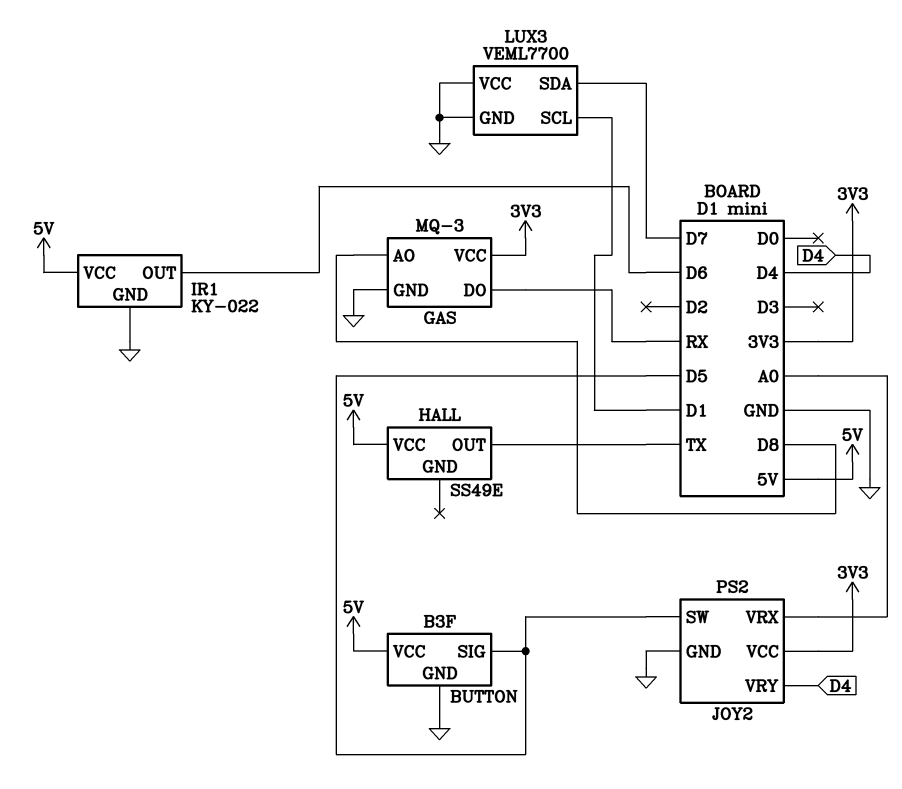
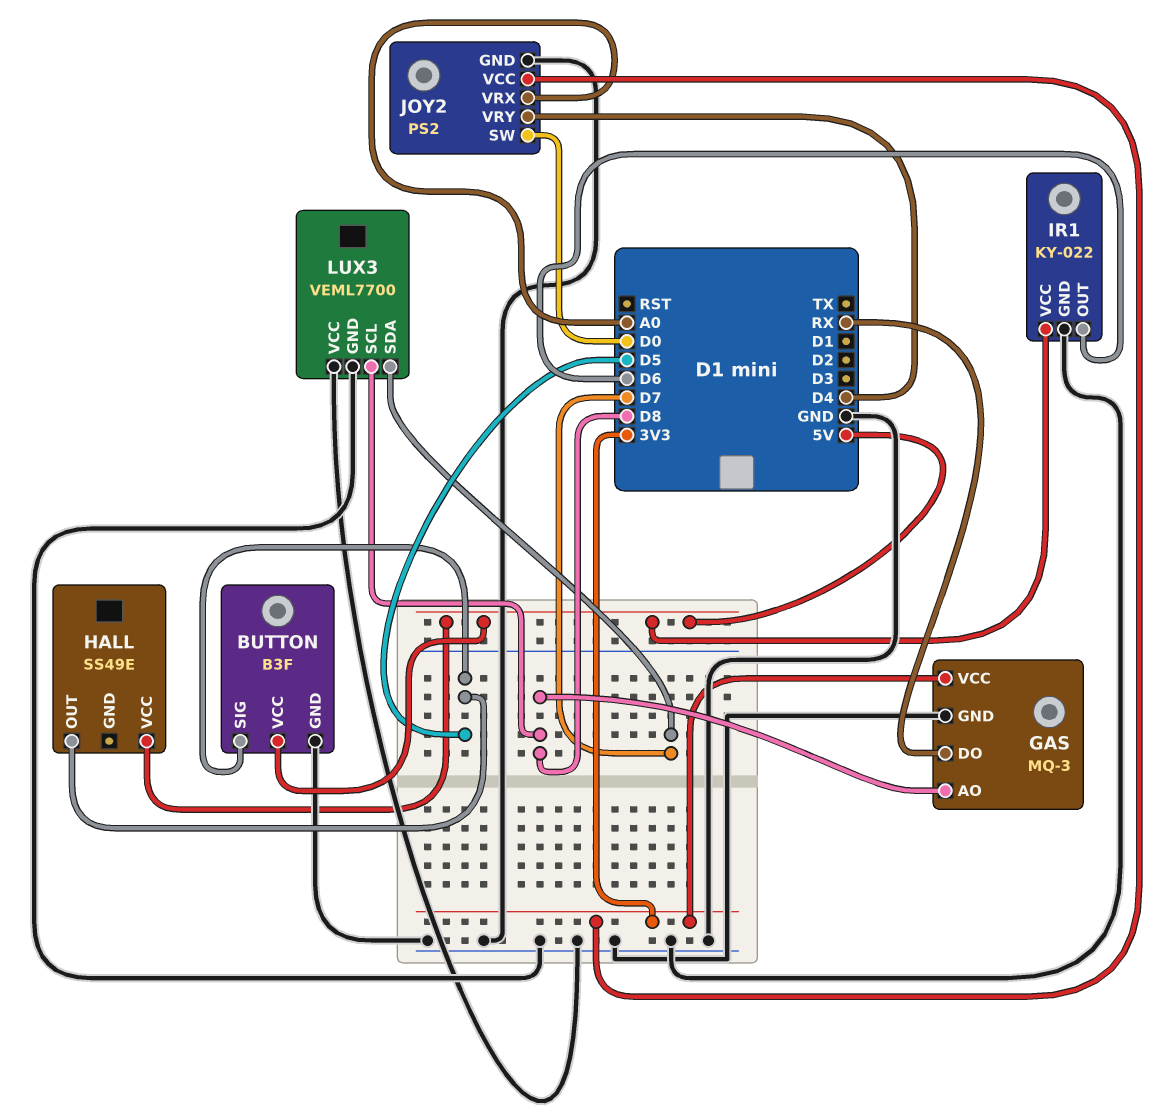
HALL pin OUT: TX -> D5
JOY2 pin SW: D5 -> D0
LUX3 pin SCL: D1 -> D8

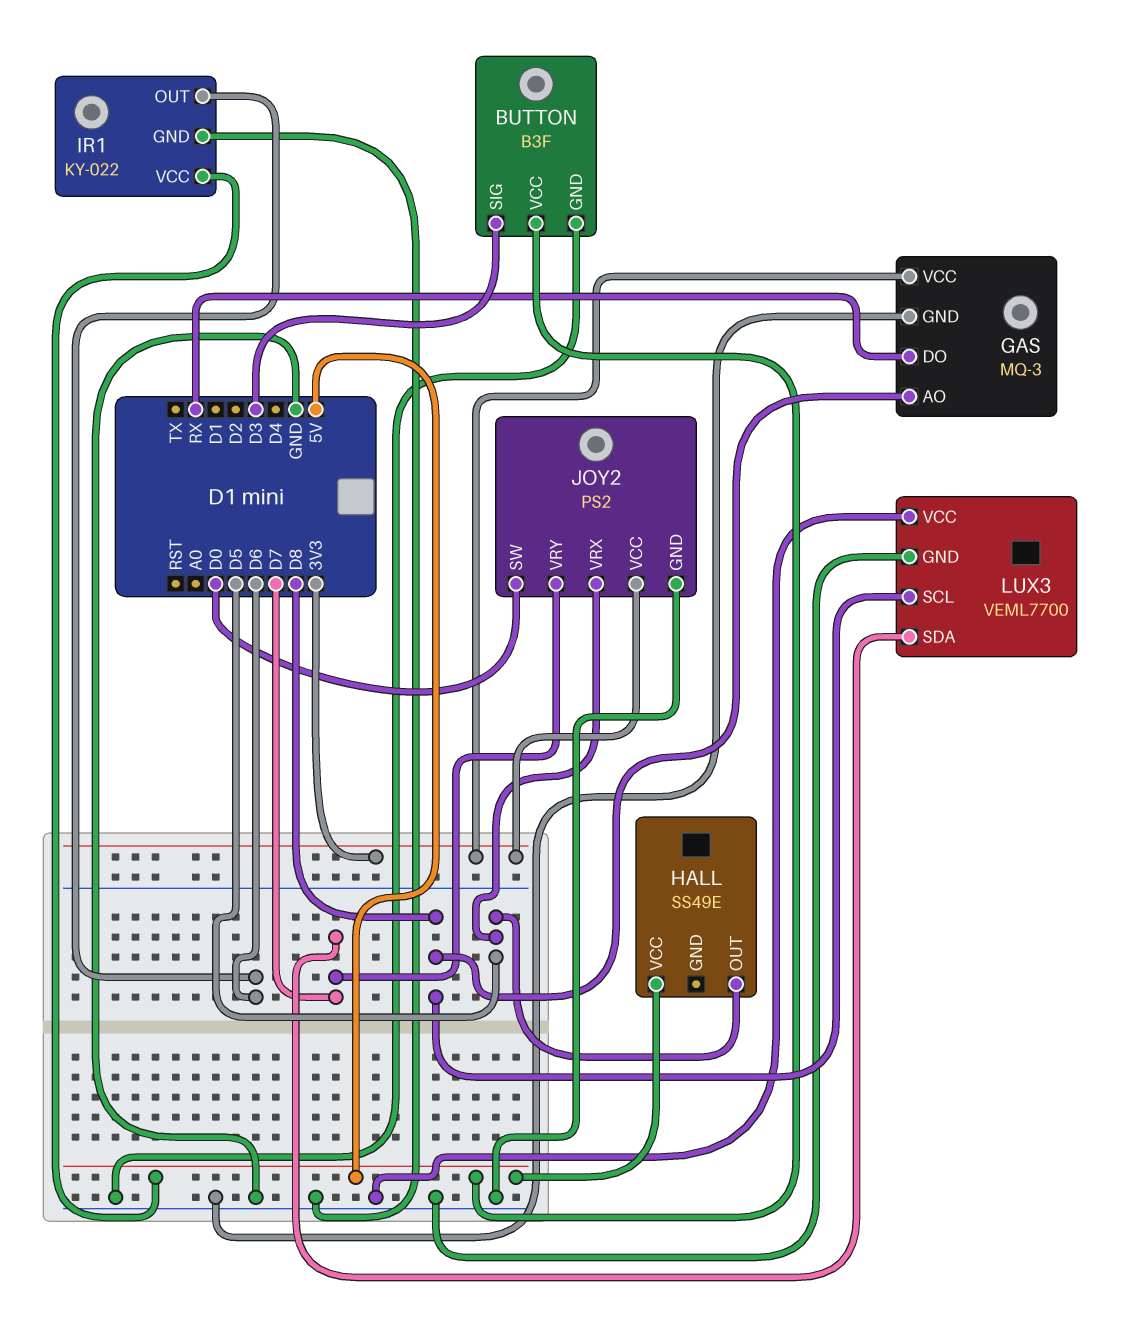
BUTTON pin SIG: D5 -> D3
JOY2 pin VRX: A0 -> D5
JOY2 pin VRY: D4 -> D7

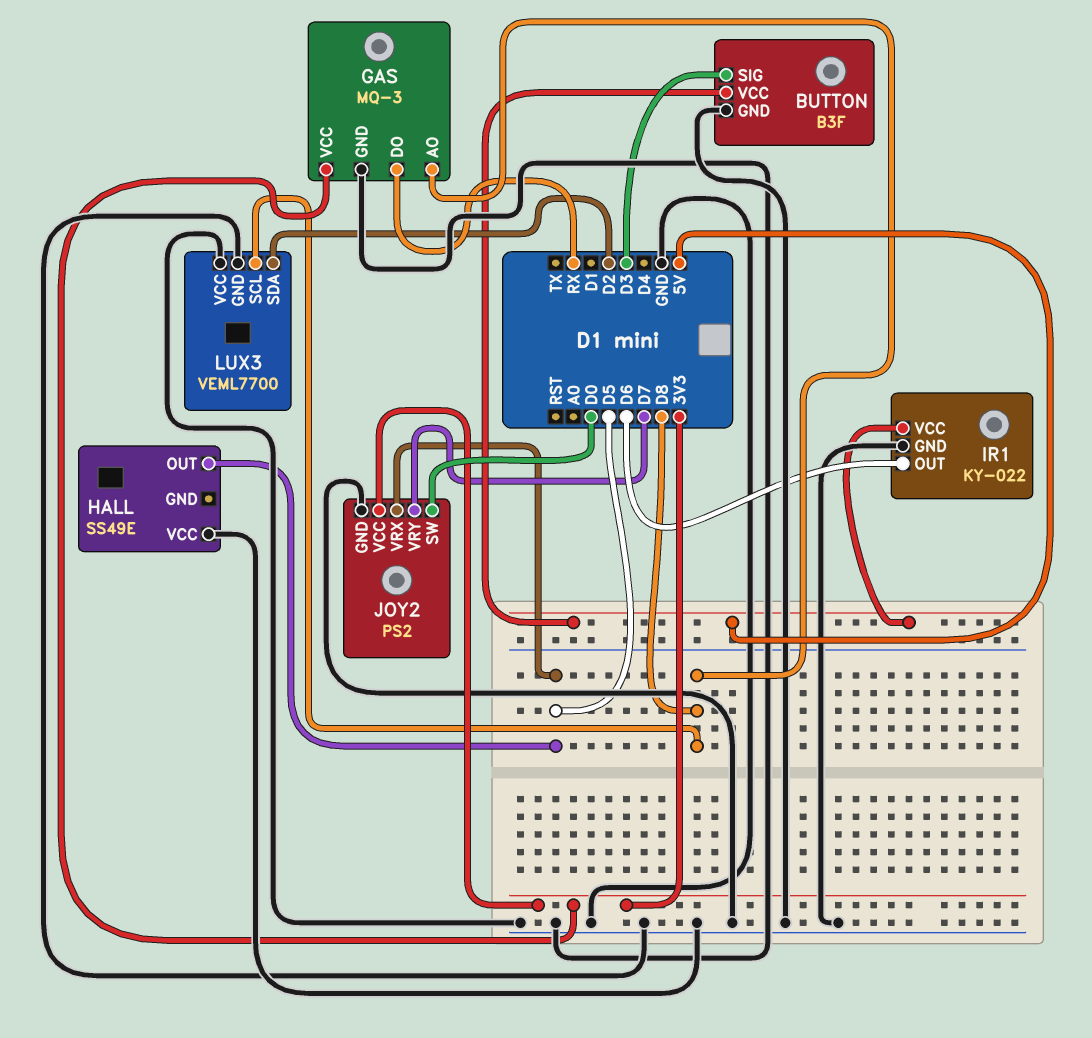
HALL pin VCC: 5V -> GND
LUX3 pin SDA: D7 -> D2

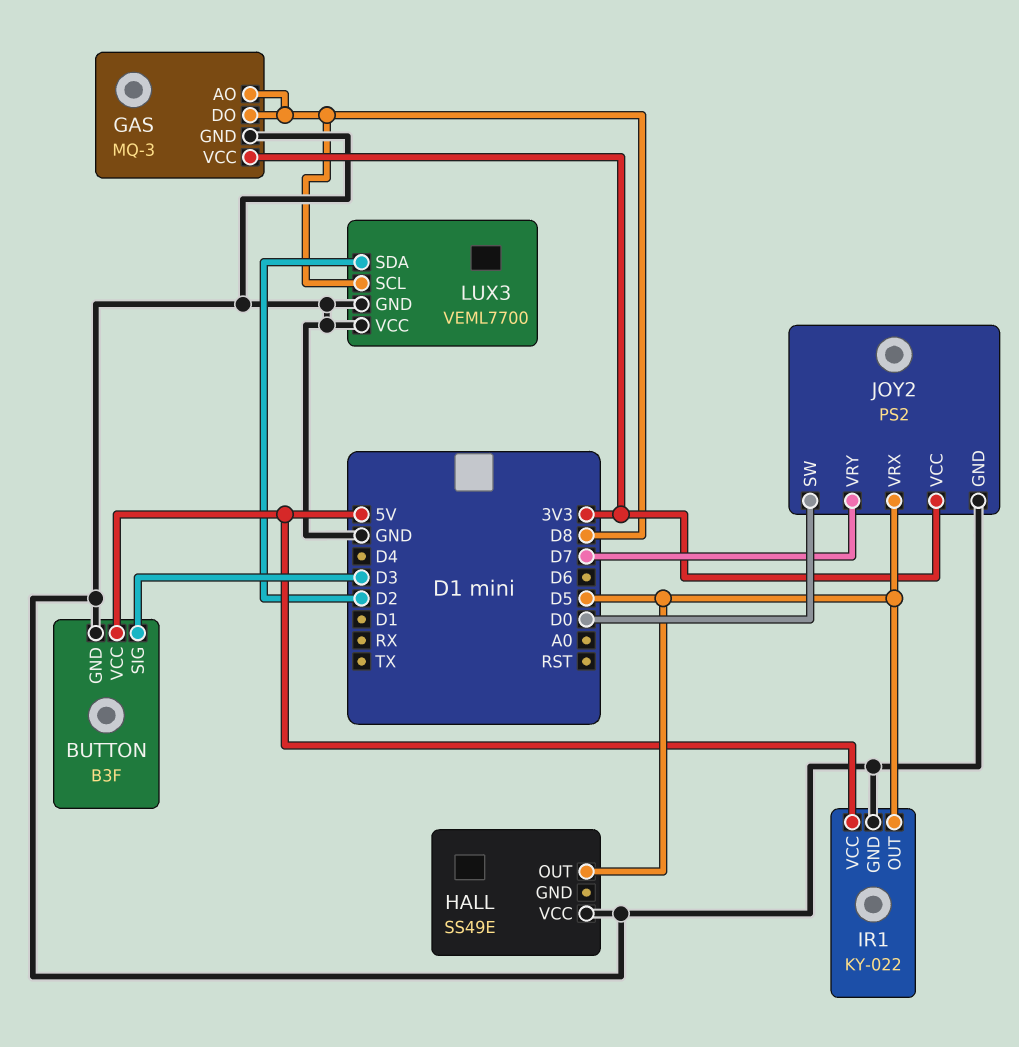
GAS pin DO: RX -> D8
IR1 pin OUT: D6 -> D5

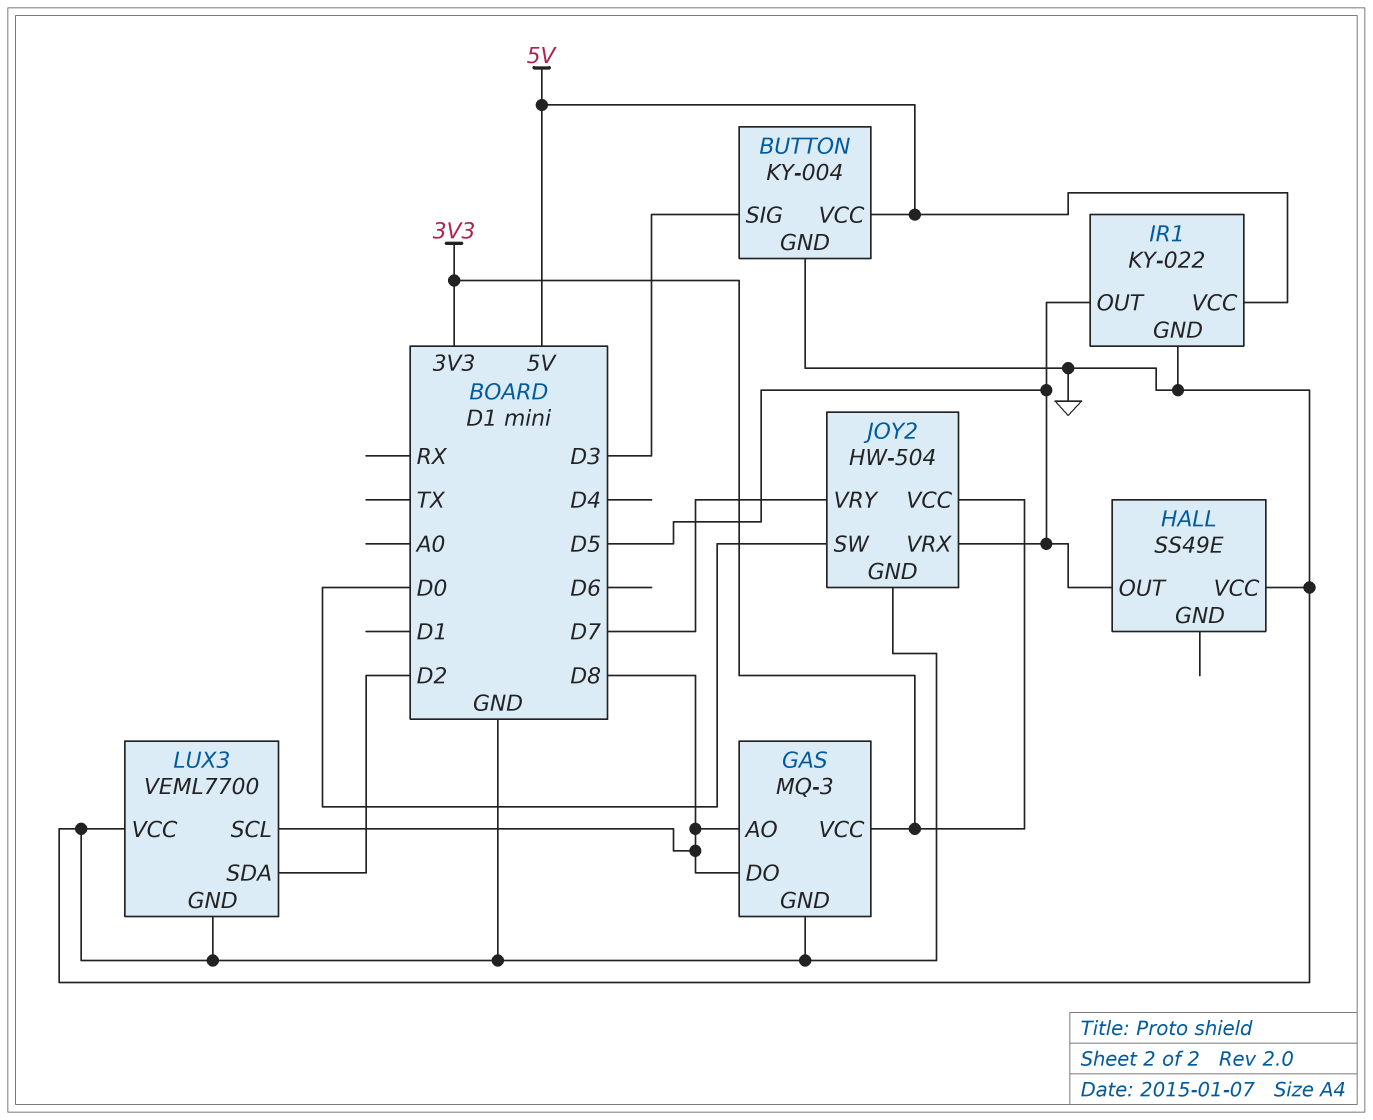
BUTTON: B3F -> KY-004
JOY2: PS2 -> HW-504

